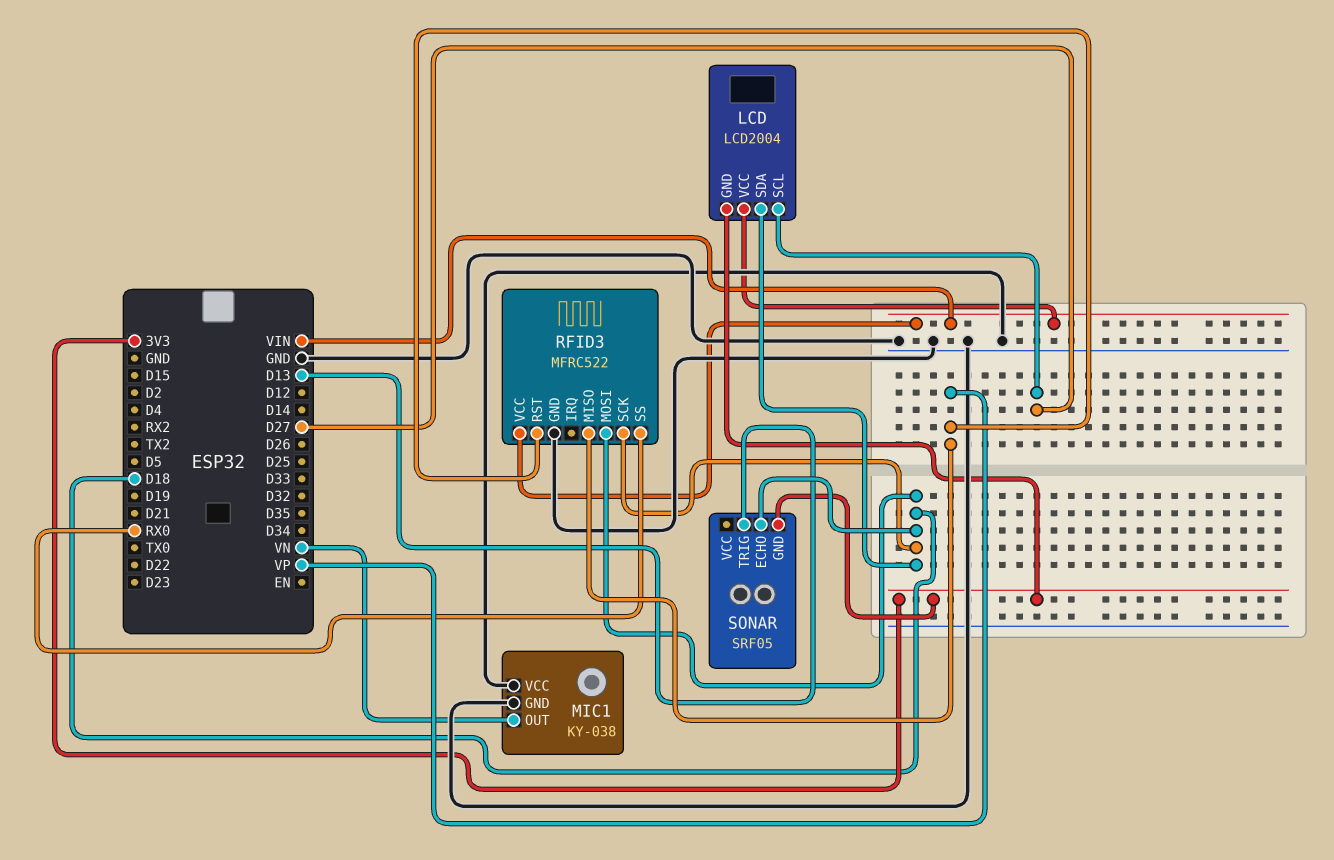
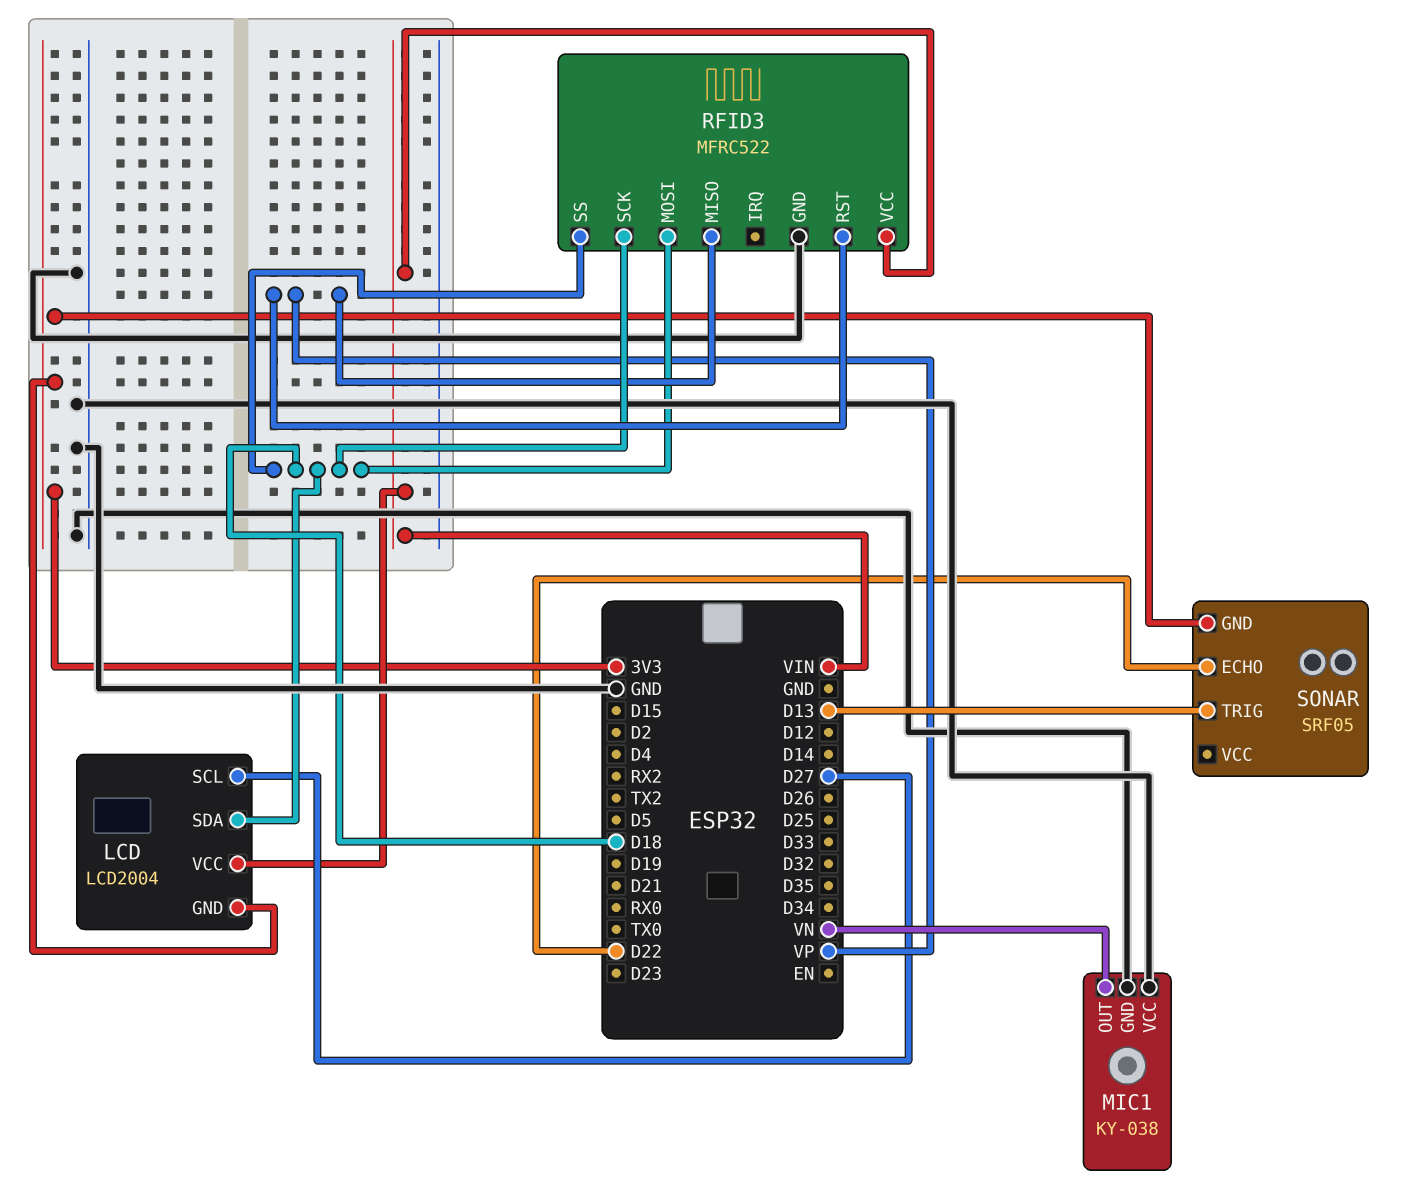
RFID3 pin SS: RX0 -> D18
SONAR pin ECHO: D18 -> D22

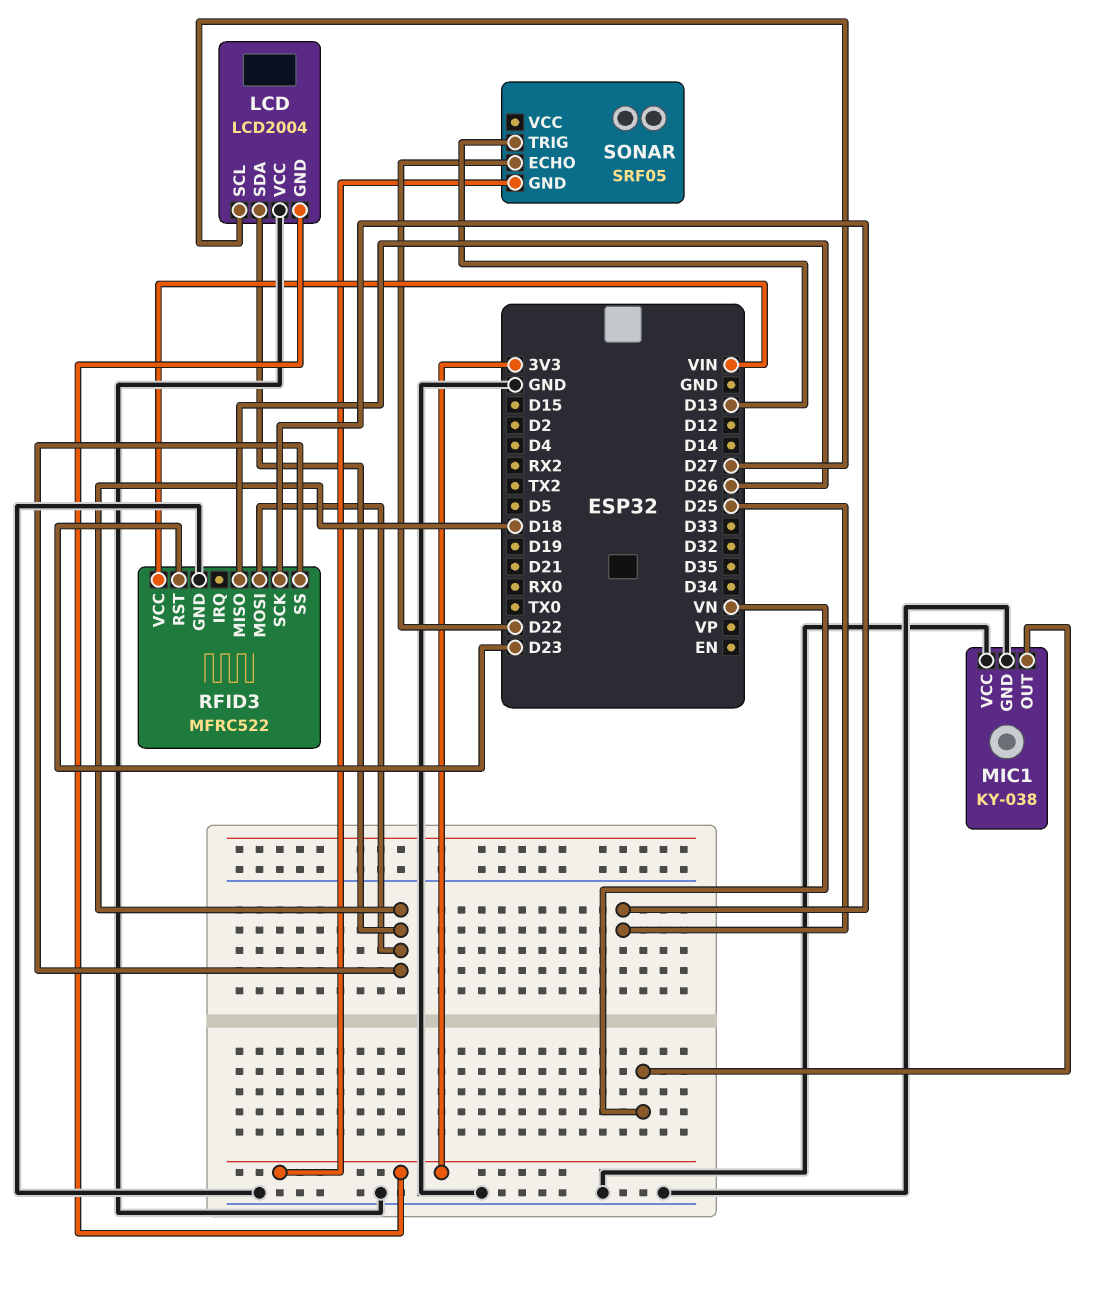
LCD pin VCC: VIN -> GND
RFID3 pin MISO: VP -> D26
RFID3 pin RST: VP -> D23
RFID3 pin SCK: D18 -> D25

